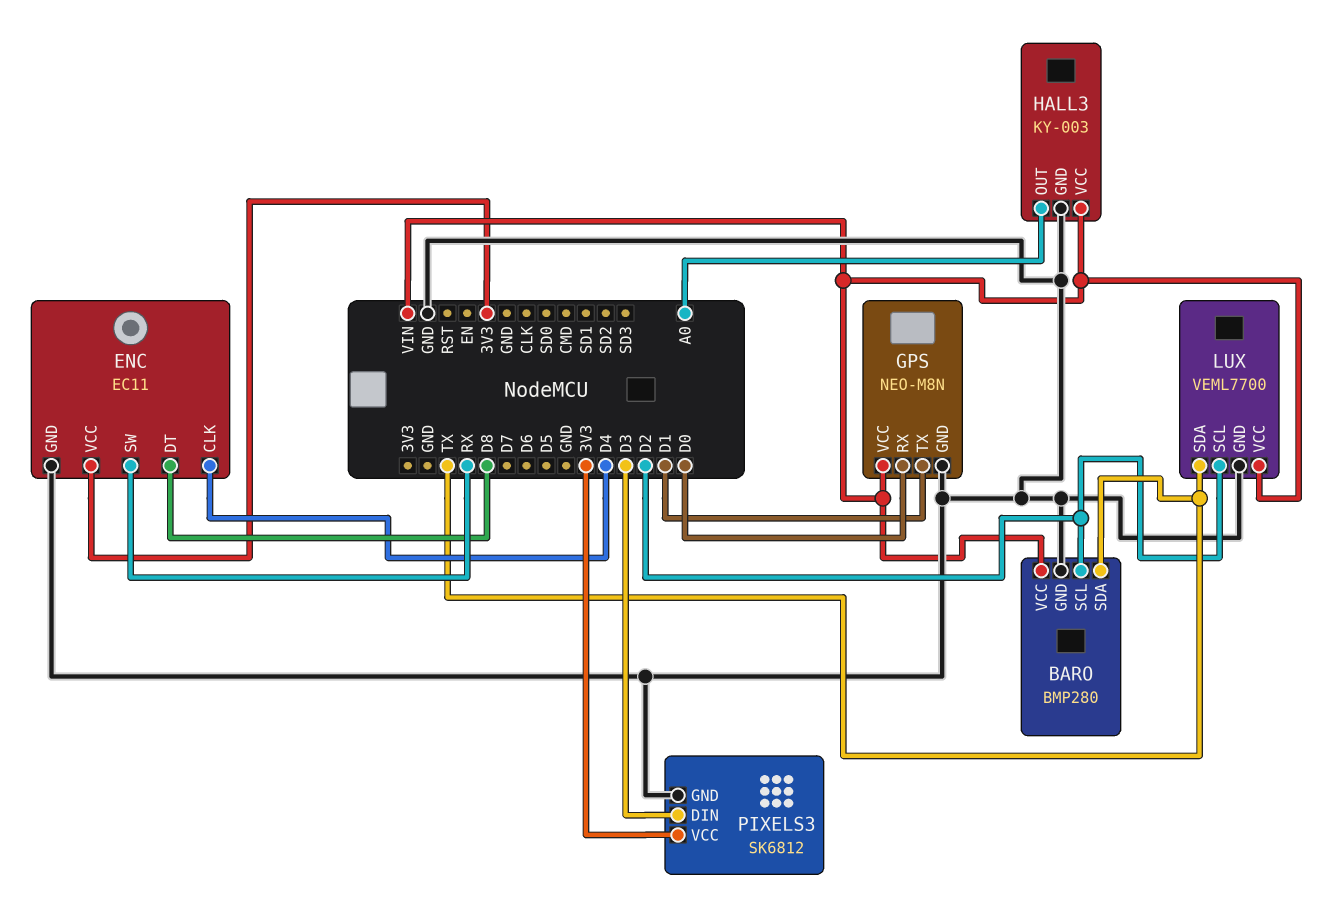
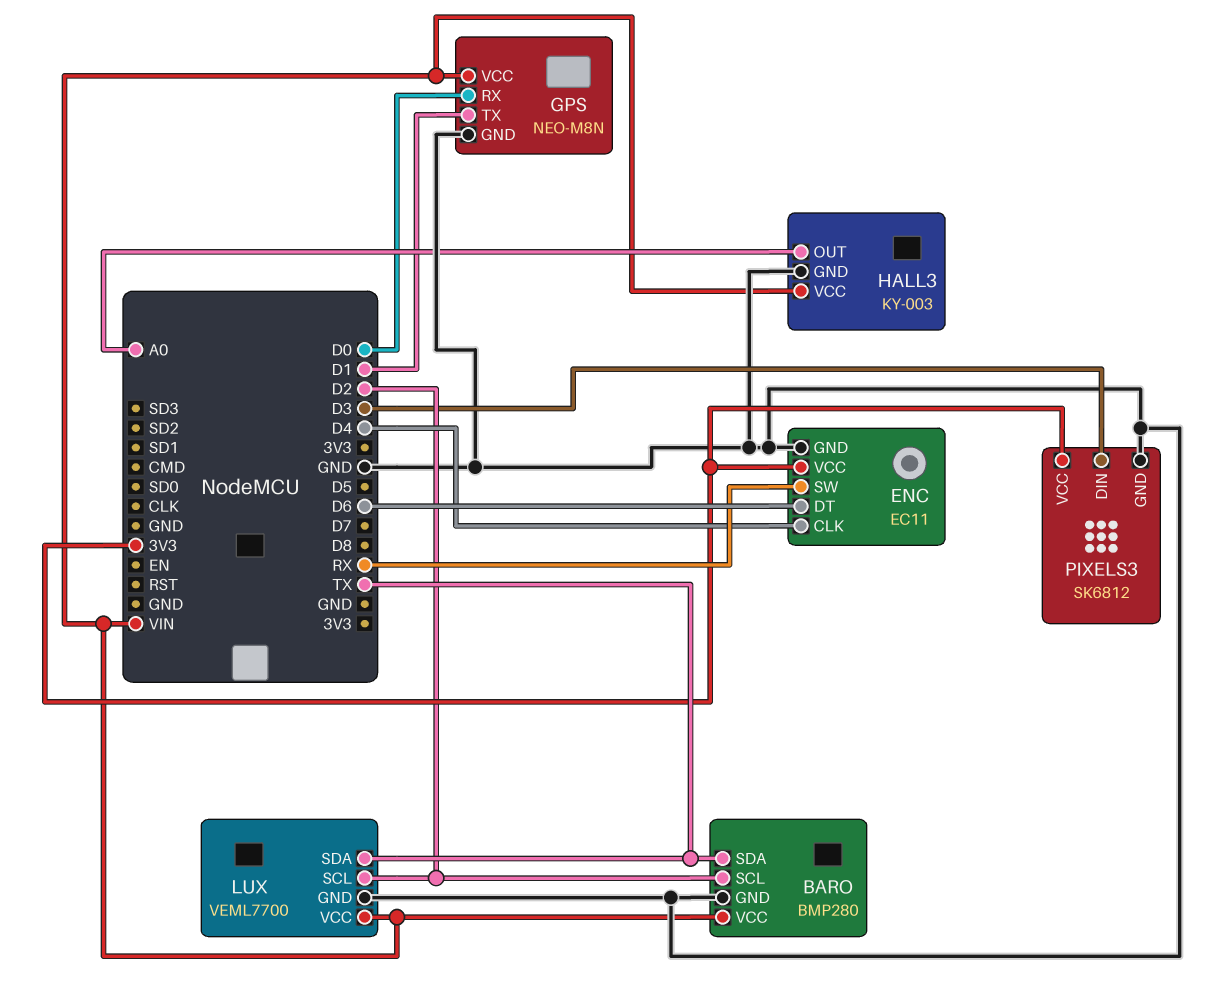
ENC pin DT: D8 -> D6

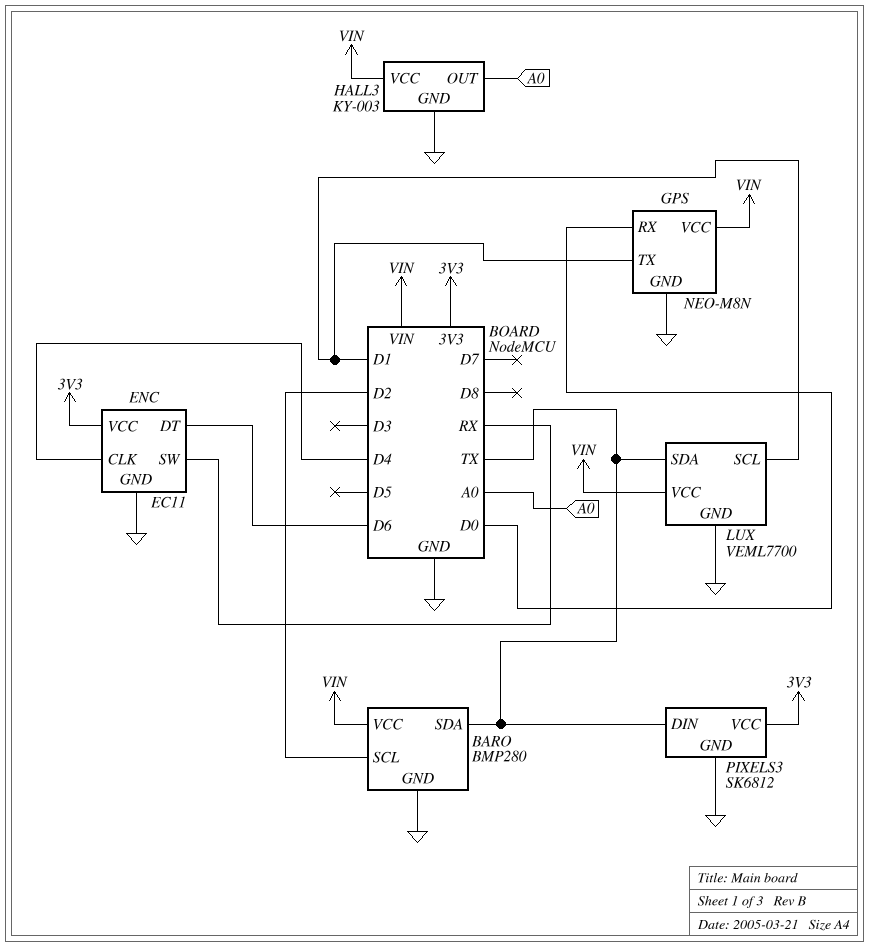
LUX pin SCL: D2 -> D1
PIXELS3 pin DIN: D3 -> TX

